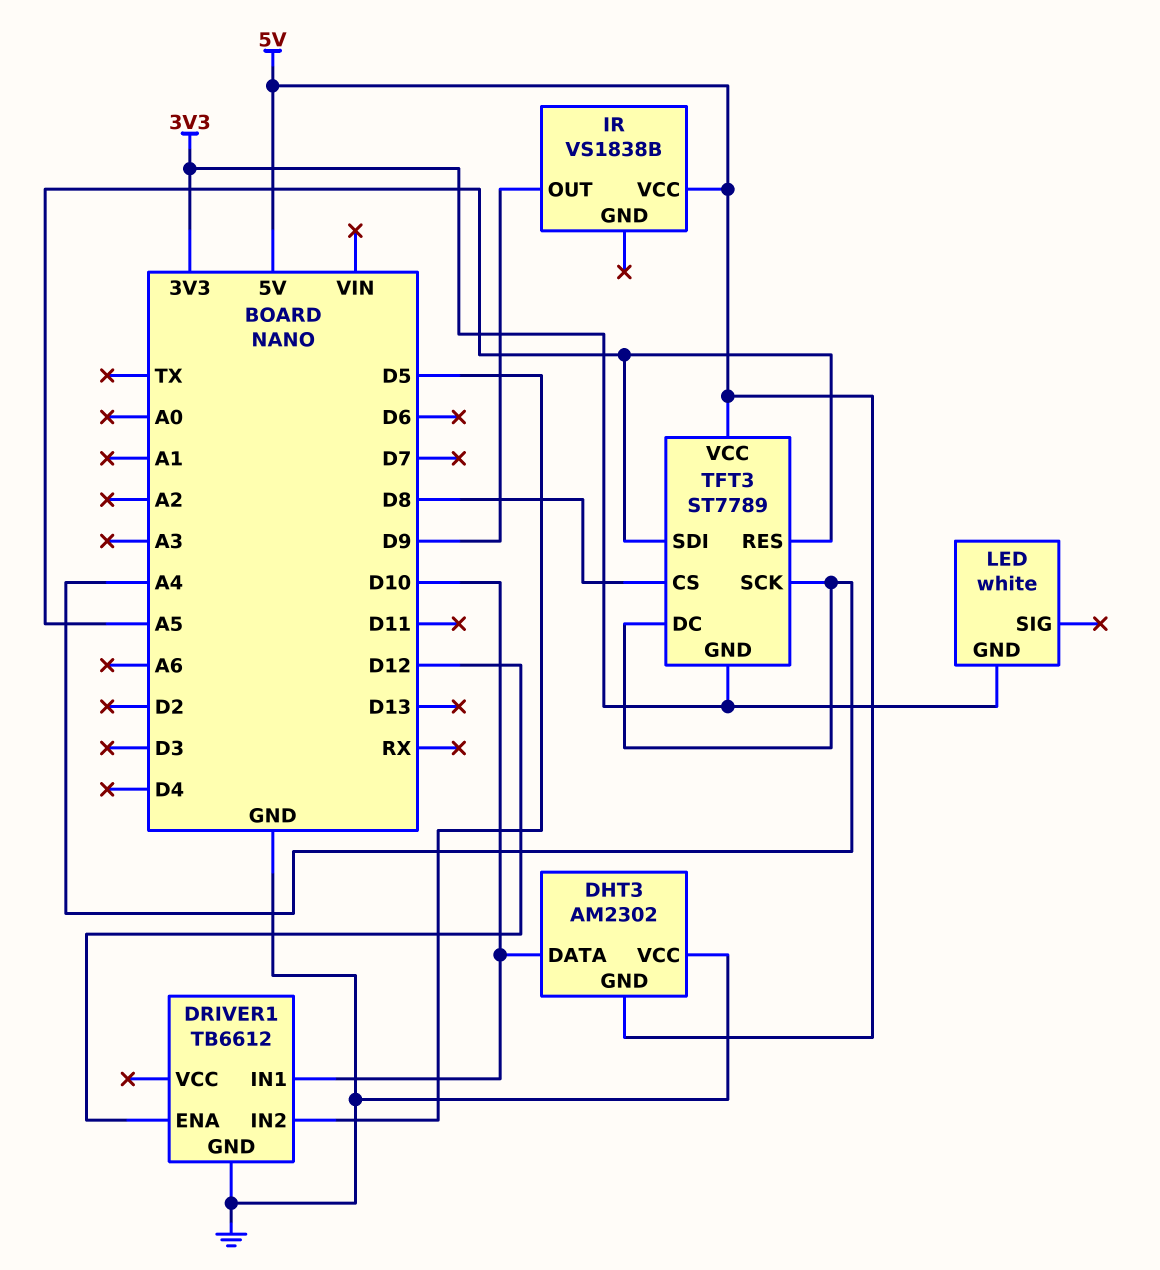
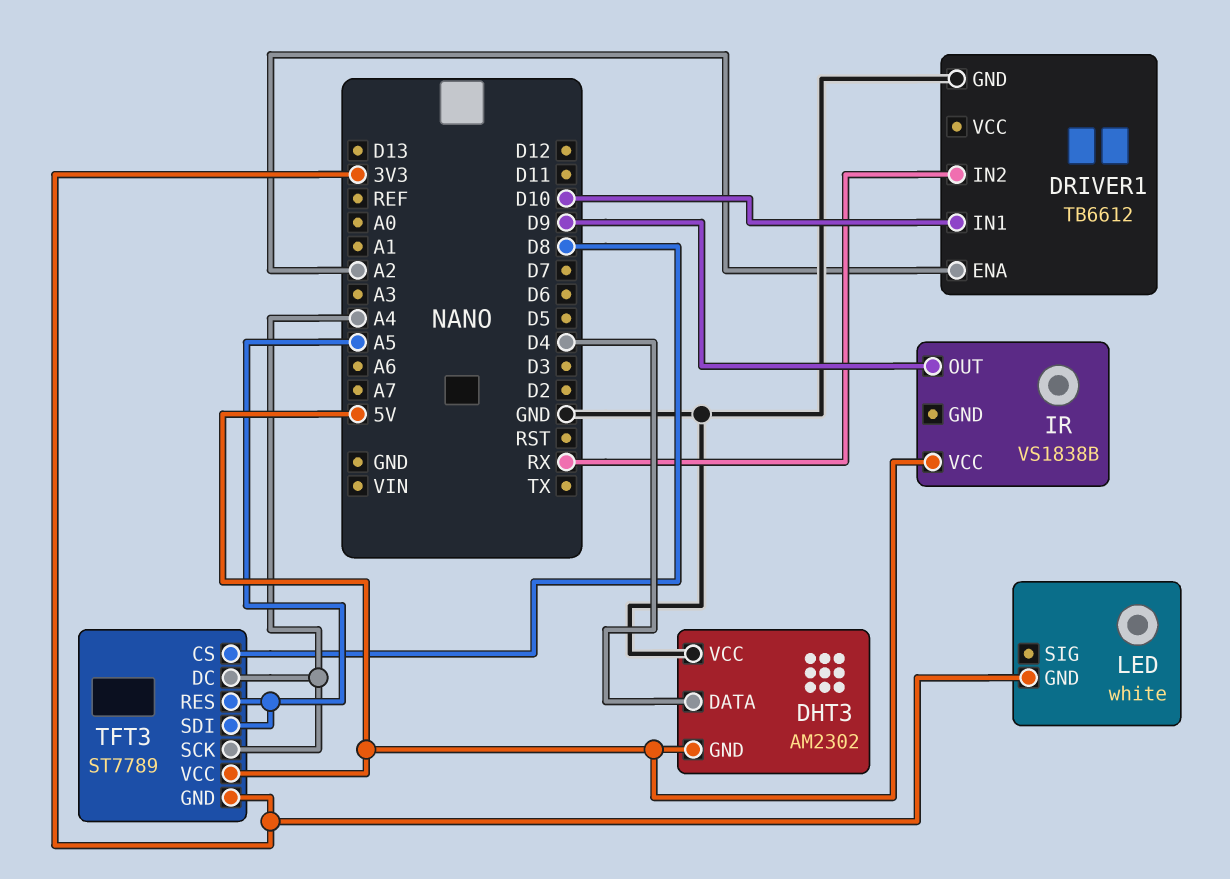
DHT3 pin DATA: D10 -> D4
DRIVER1 pin ENA: D12 -> A2
DRIVER1 pin IN2: D5 -> RX

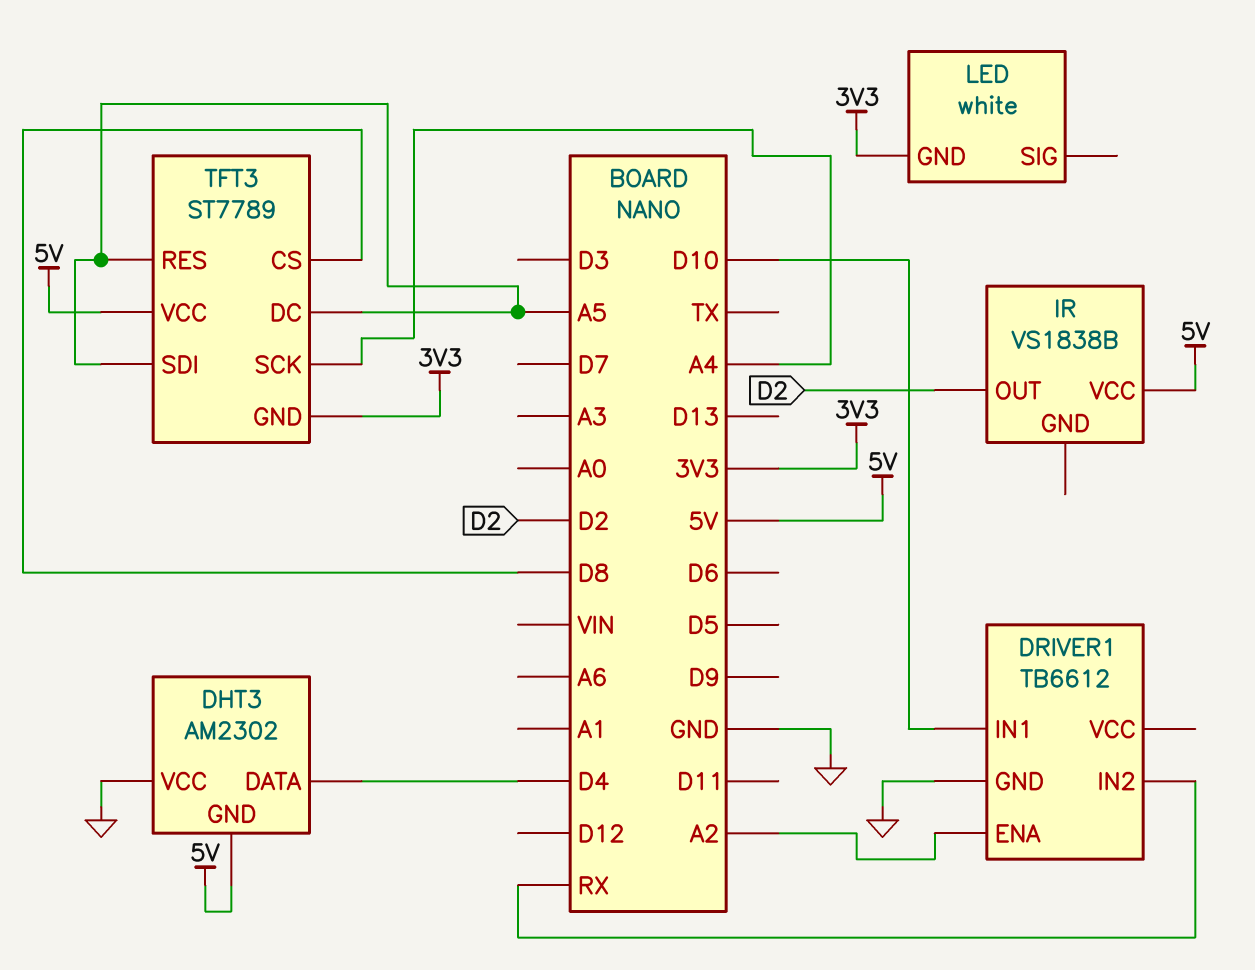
IR pin OUT: D9 -> D2
TFT3 pin DC: A4 -> A5

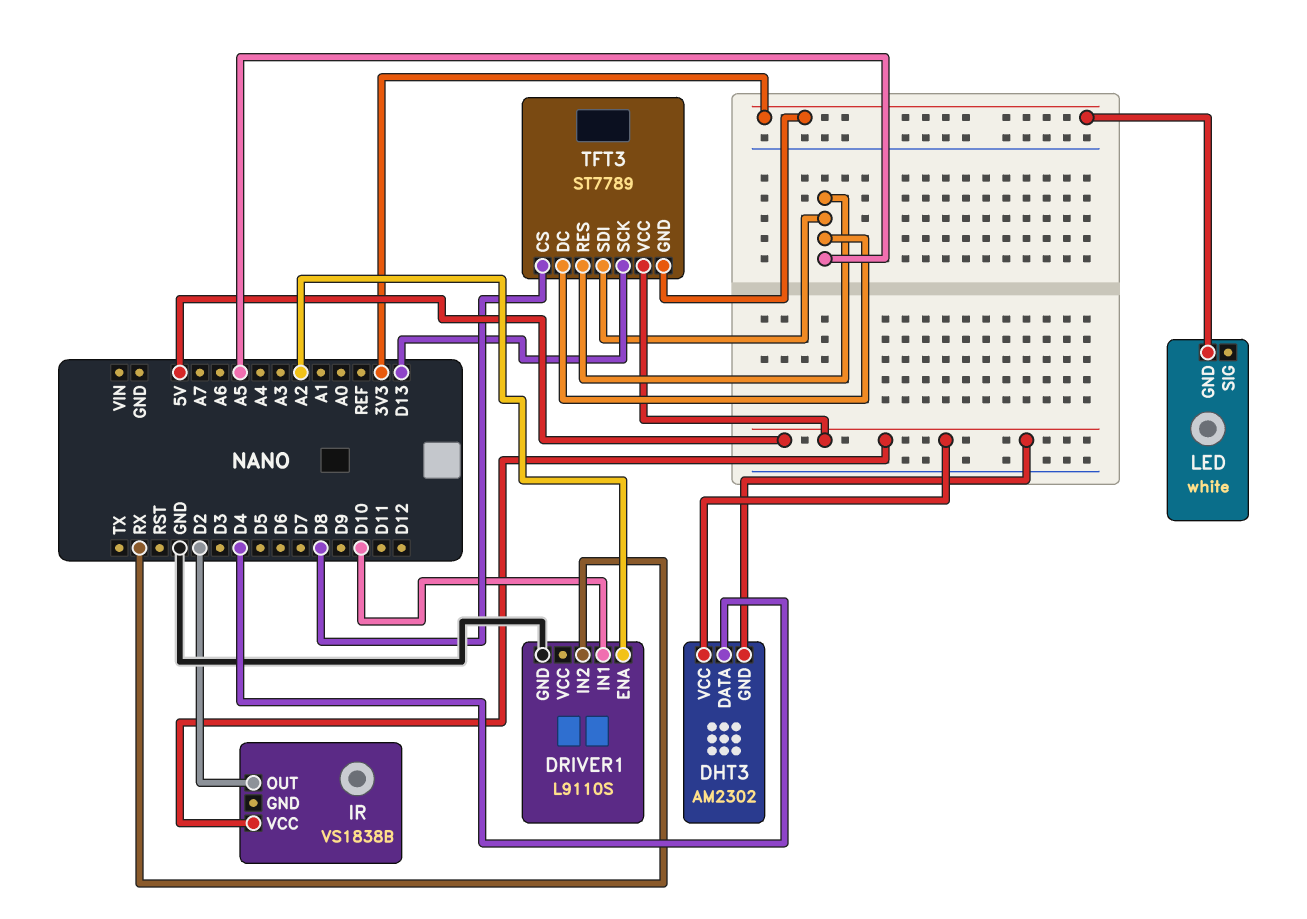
DHT3 pin VCC: GND -> 5V
DRIVER1: TB6612 -> L9110S
TFT3 pin SCK: A4 -> D13

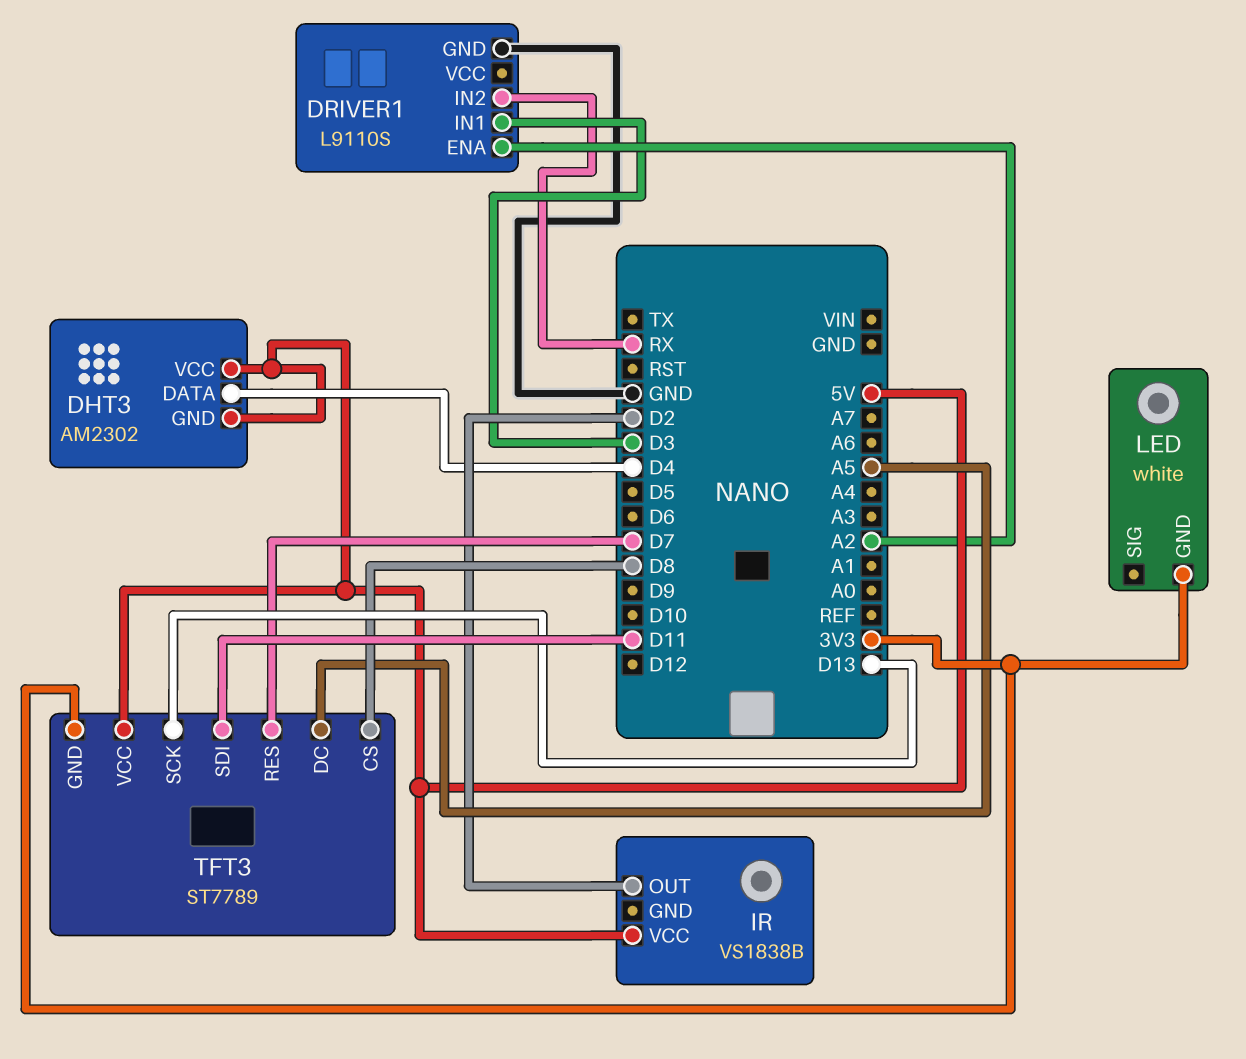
DRIVER1 pin IN1: D10 -> D3
TFT3 pin RES: A5 -> D7
TFT3 pin SDI: A5 -> D11

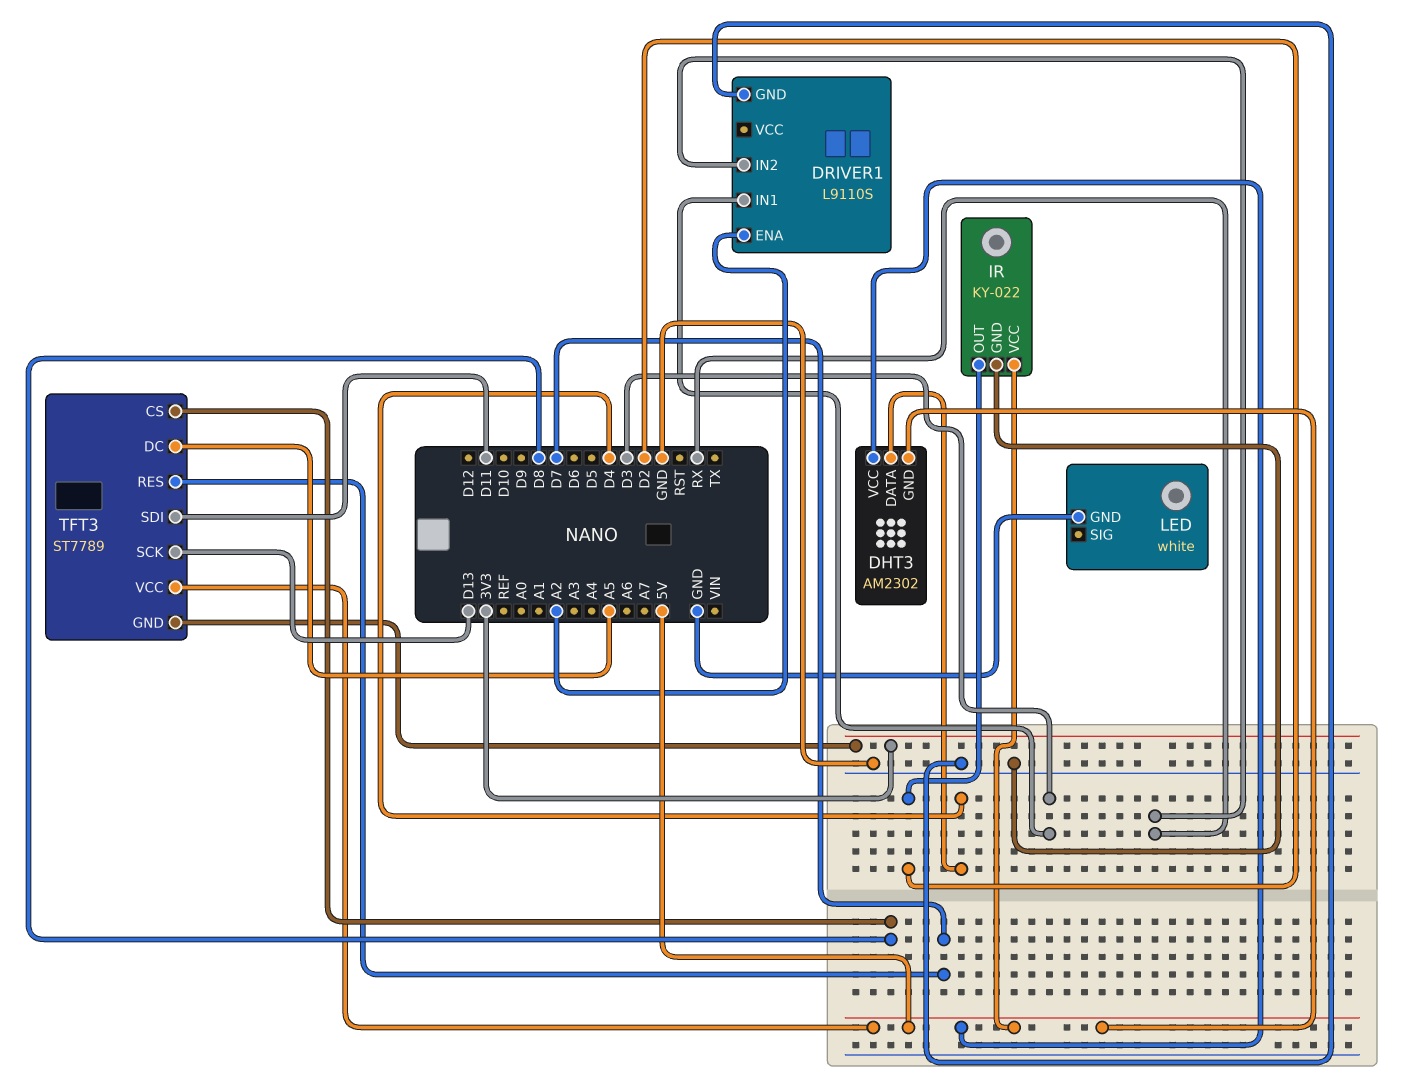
IR: VS1838B -> KY-022
IR pin GND: none -> GND
LED pin GND: 3V3 -> GND

